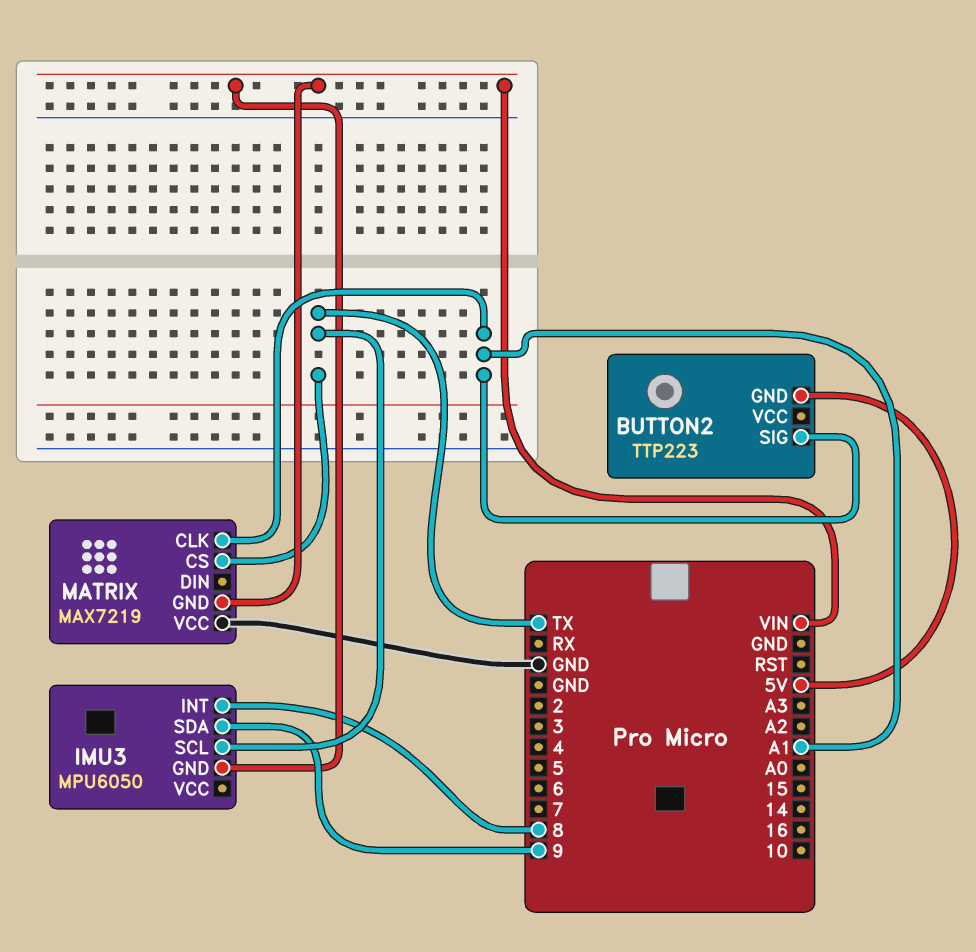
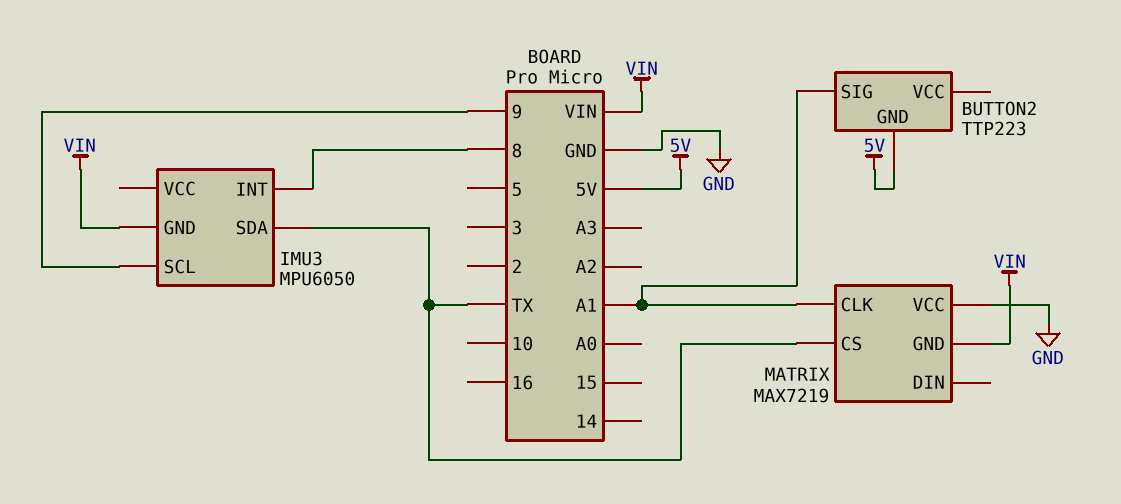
IMU3 pin SCL: TX -> 9
IMU3 pin SDA: 9 -> TX

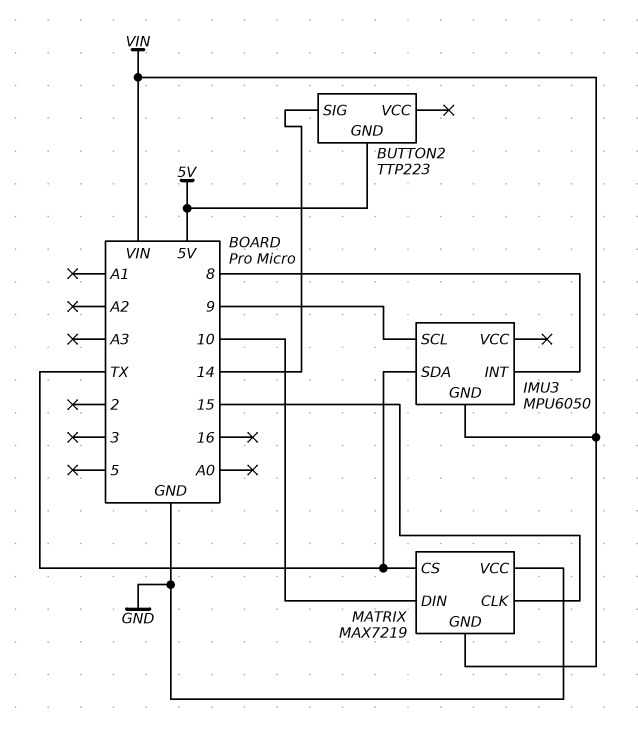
BUTTON2 pin SIG: A1 -> 14
MATRIX pin CLK: A1 -> 15
MATRIX pin DIN: none -> 10

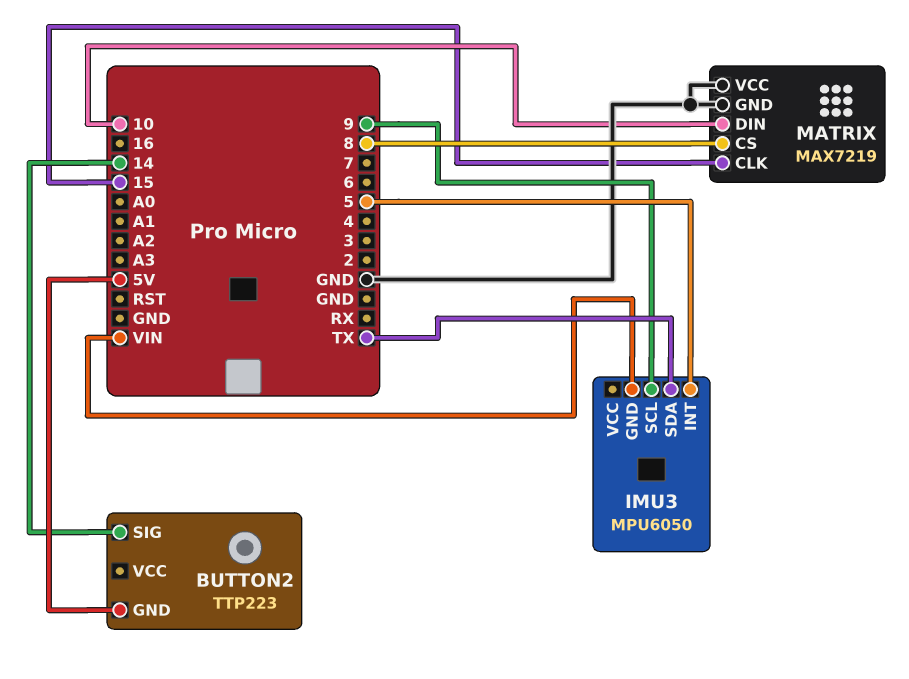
IMU3 pin INT: 8 -> 5
MATRIX pin CS: TX -> 8
MATRIX pin GND: VIN -> GND

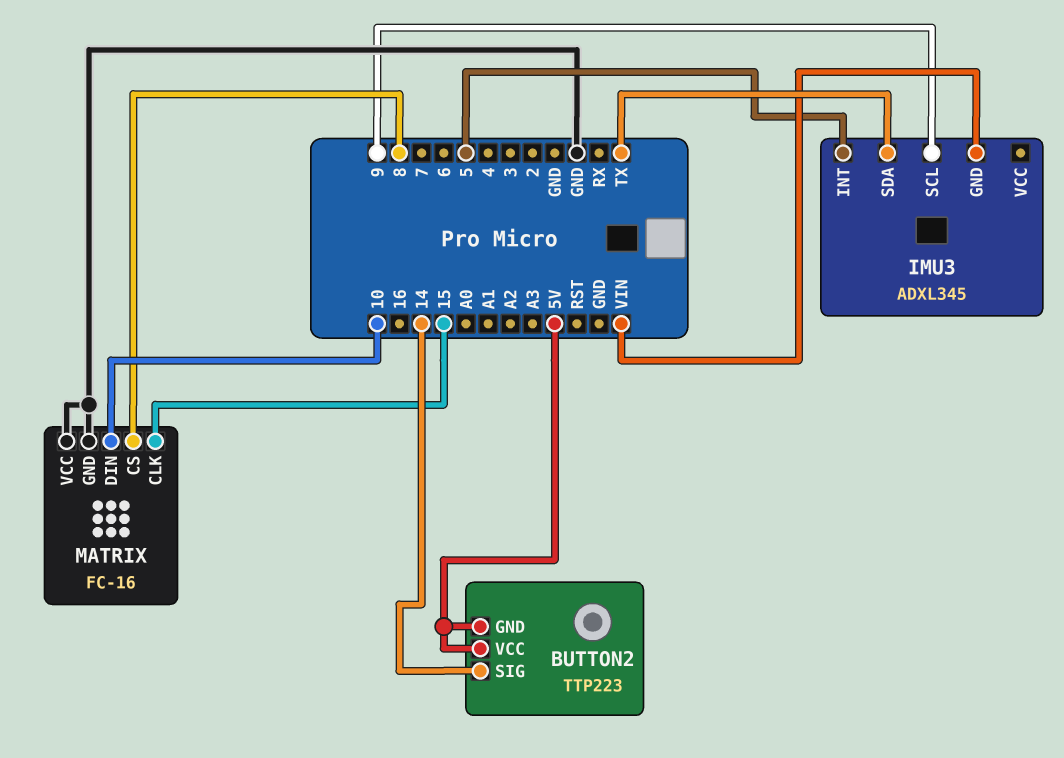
BUTTON2 pin VCC: none -> 5V
IMU3: MPU6050 -> ADXL345
MATRIX: MAX7219 -> FC-16

